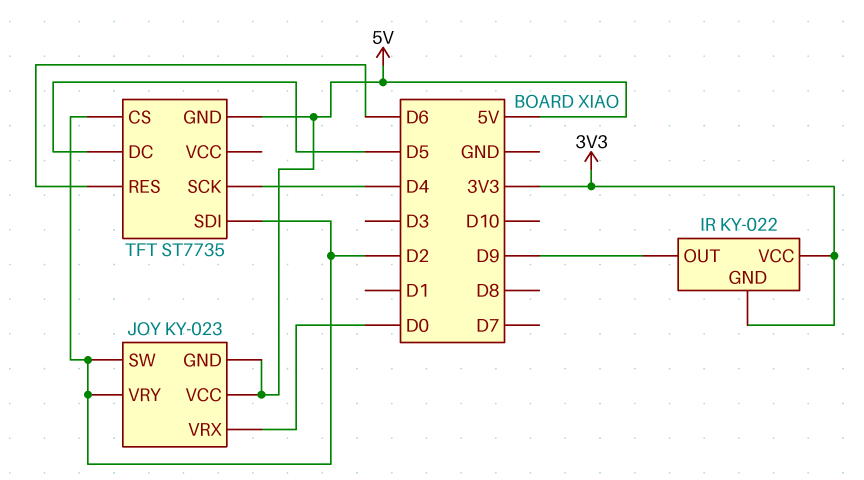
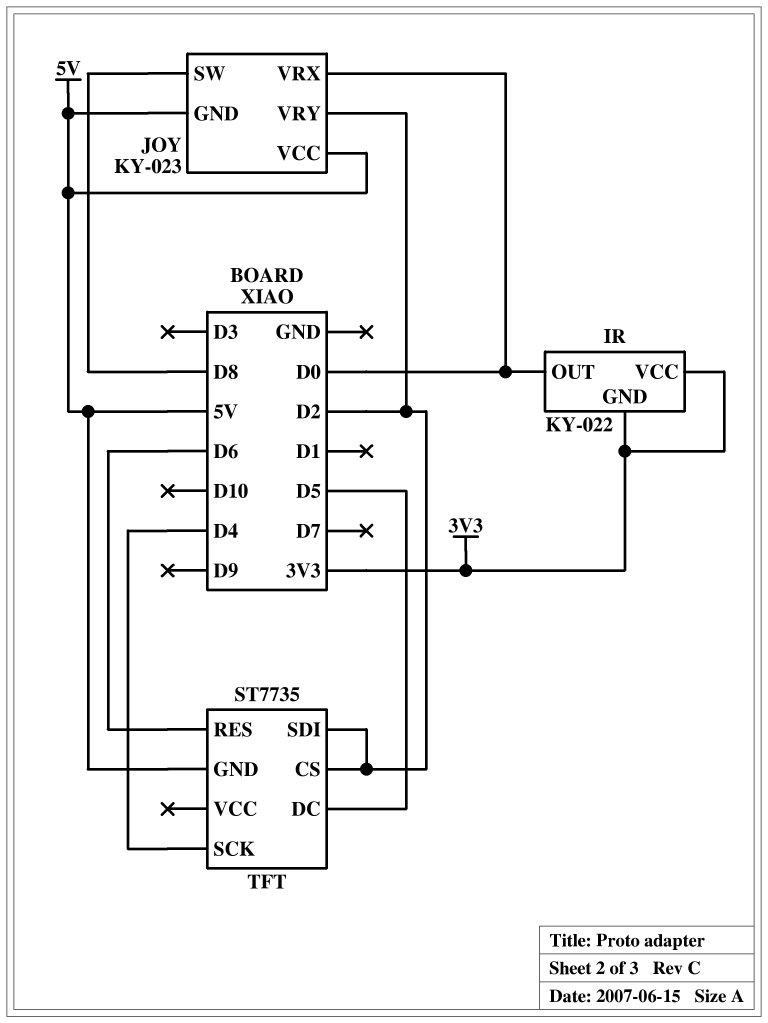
IR pin OUT: D9 -> D0
JOY pin SW: D2 -> D8

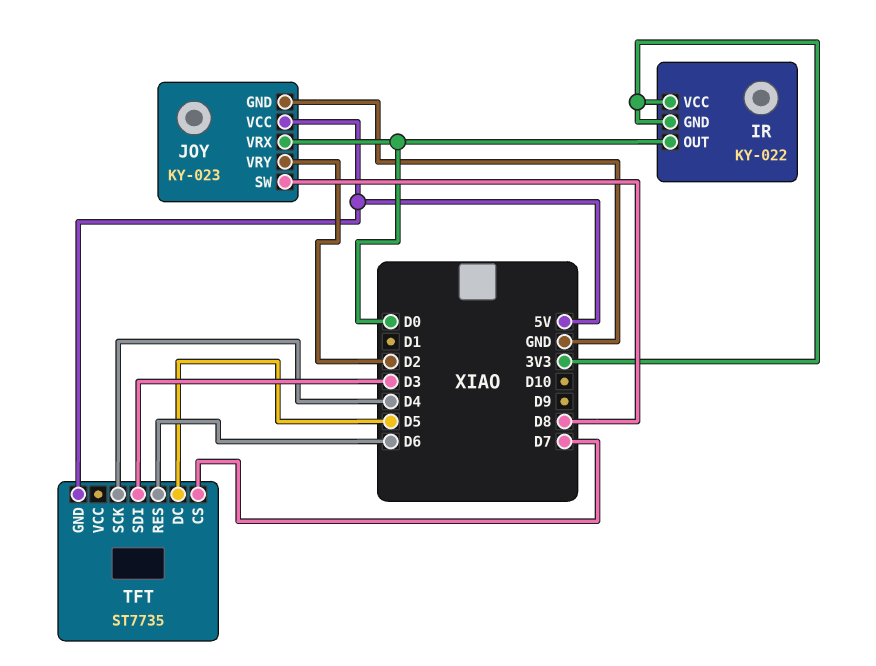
JOY pin GND: 5V -> GND
TFT pin CS: D2 -> D7
TFT pin SDI: D2 -> D3

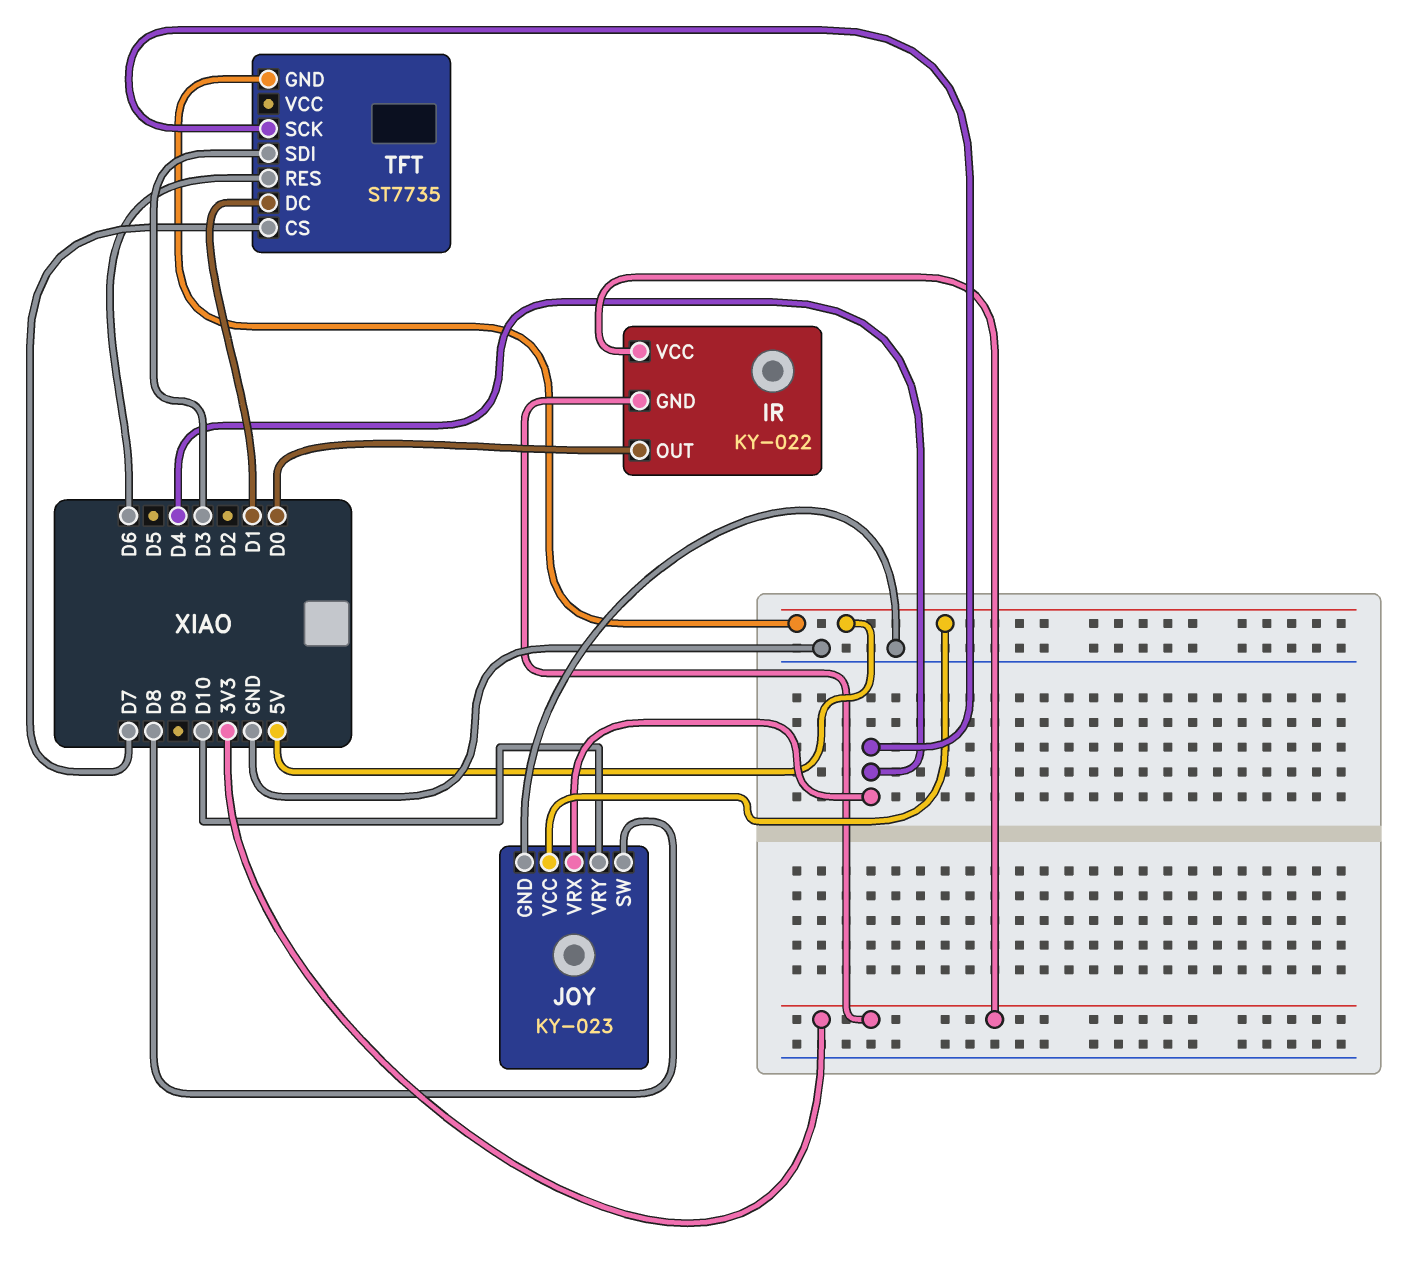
JOY pin VRX: D0 -> D4
JOY pin VRY: D2 -> D10
TFT pin DC: D5 -> D1

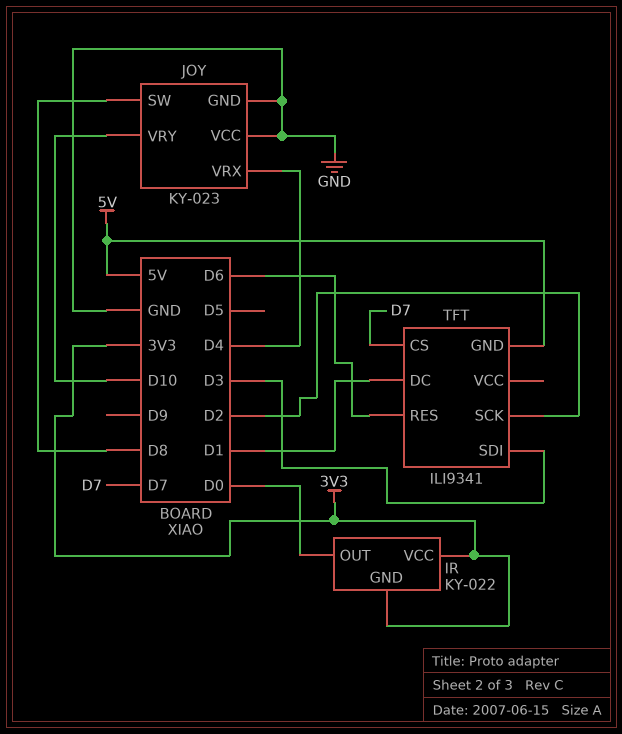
JOY pin VCC: 5V -> GND
TFT: ST7735 -> ILI9341
TFT pin SCK: D4 -> D2

